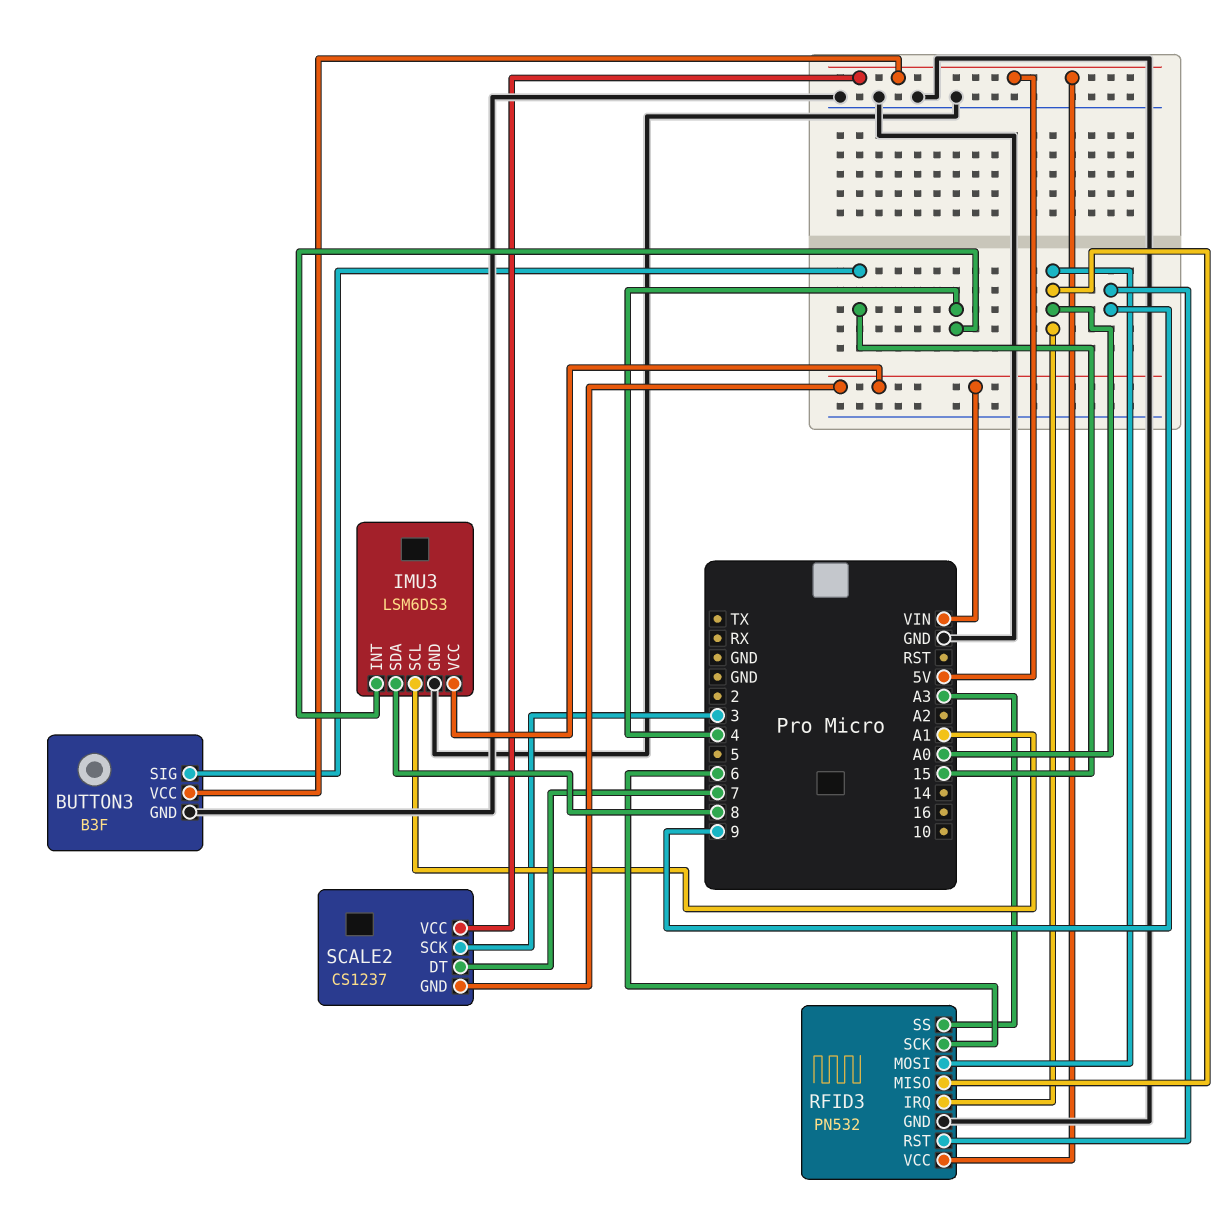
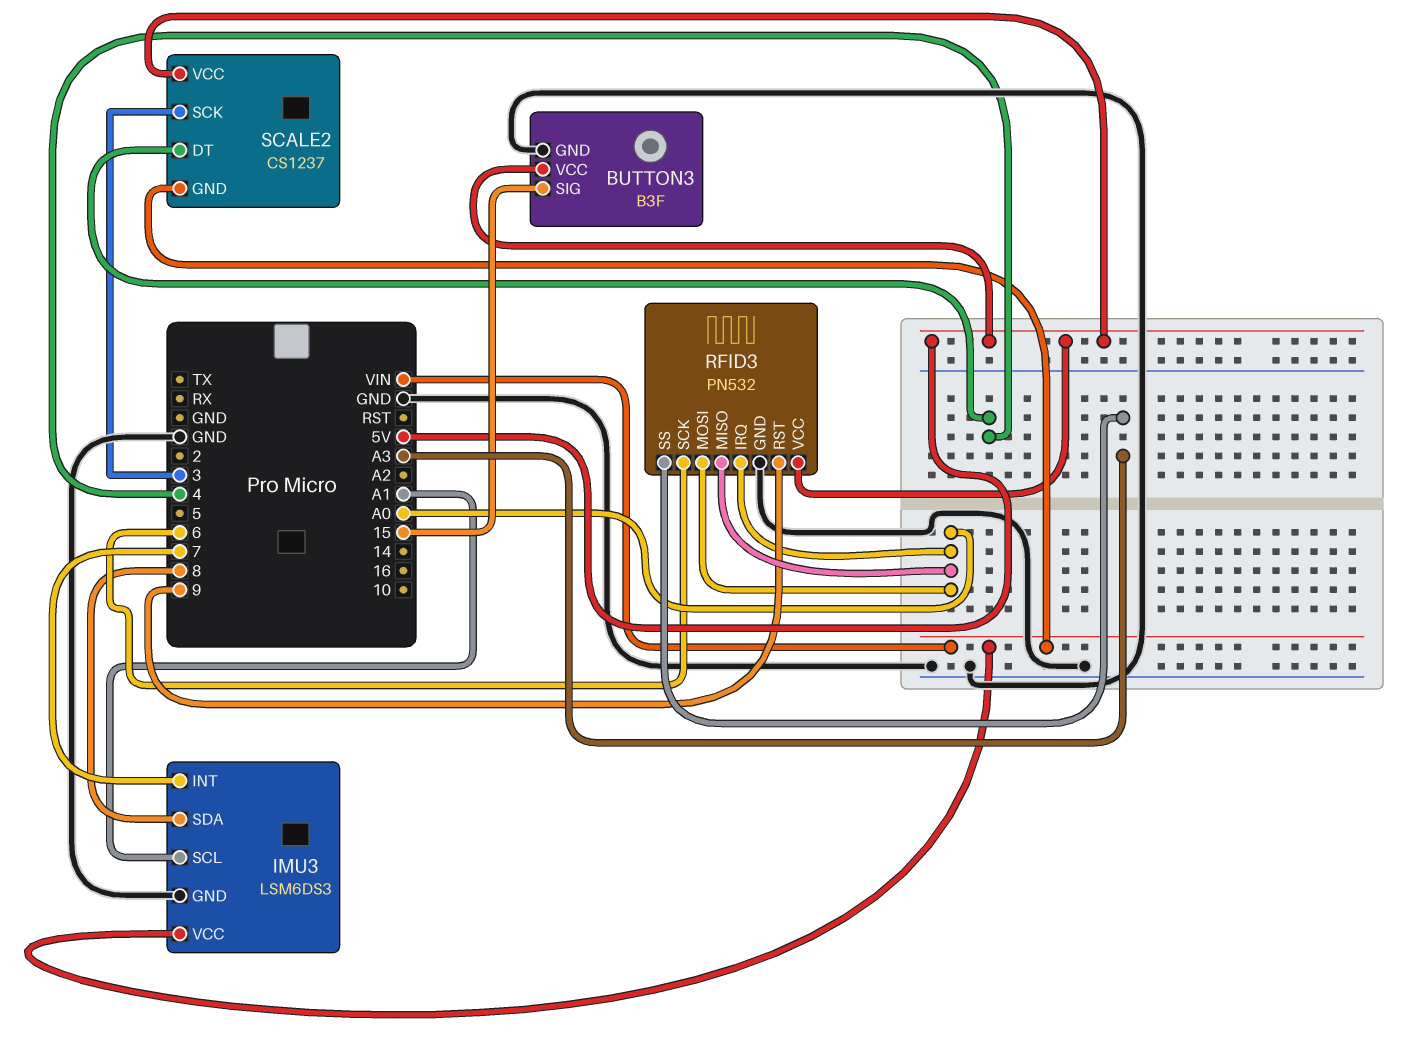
IMU3 pin INT: 4 -> 7
SCALE2 pin DT: 7 -> 4

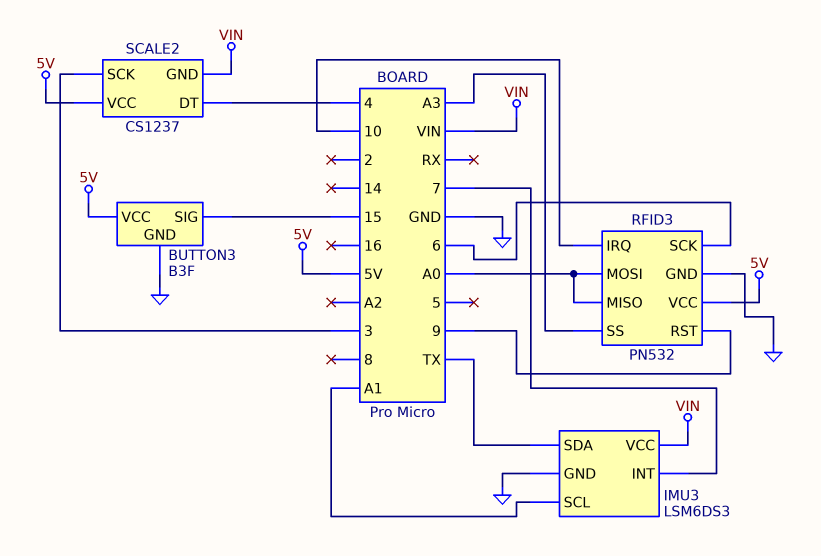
IMU3 pin SDA: 8 -> TX
RFID3 pin IRQ: A0 -> 10

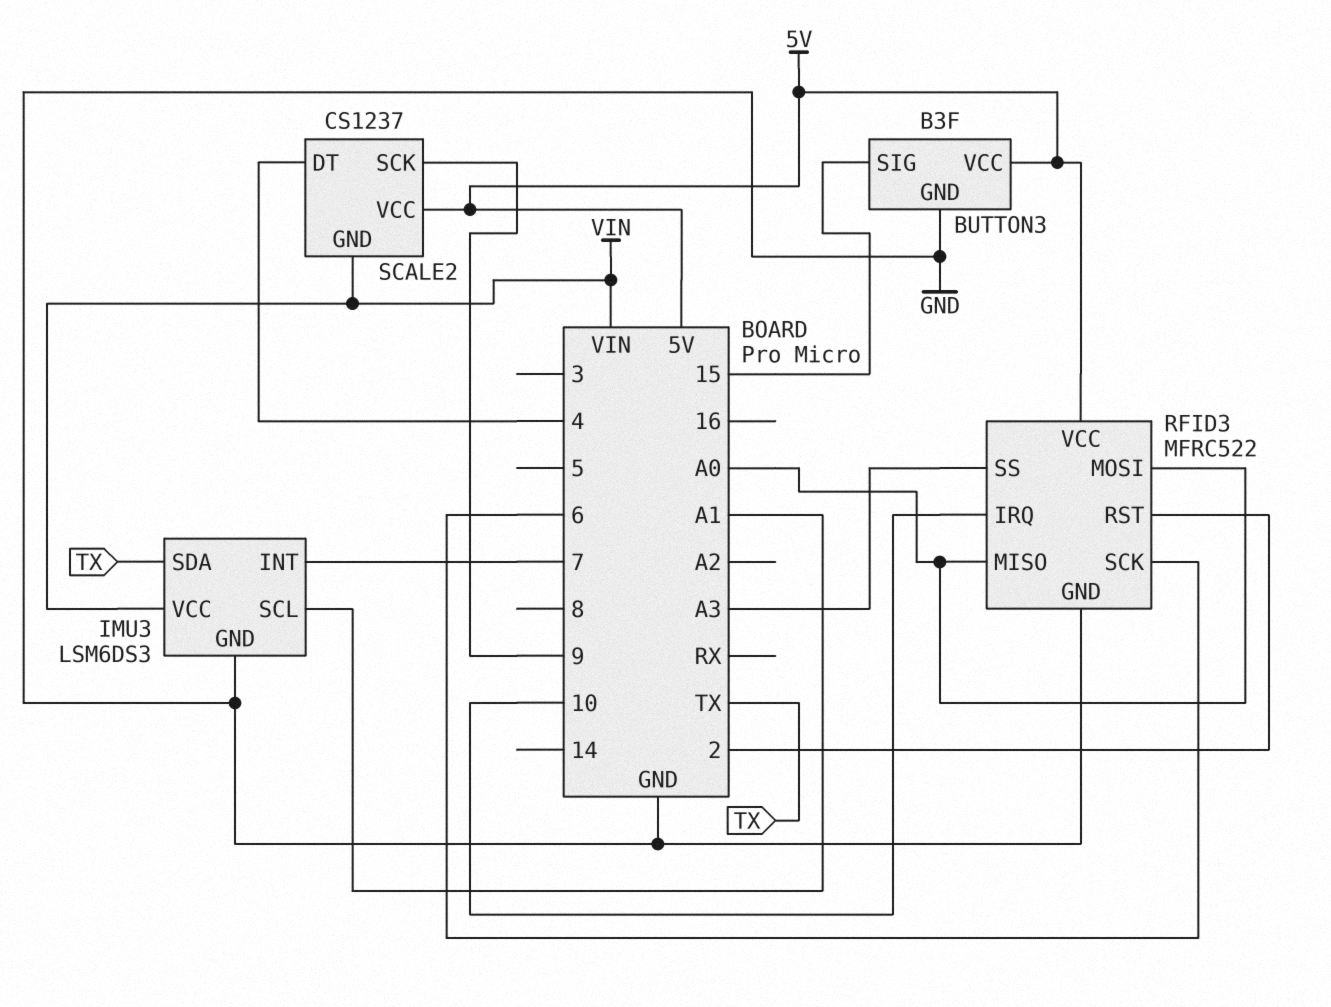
RFID3: PN532 -> MFRC522
RFID3 pin RST: 9 -> 2
SCALE2 pin SCK: 3 -> 9

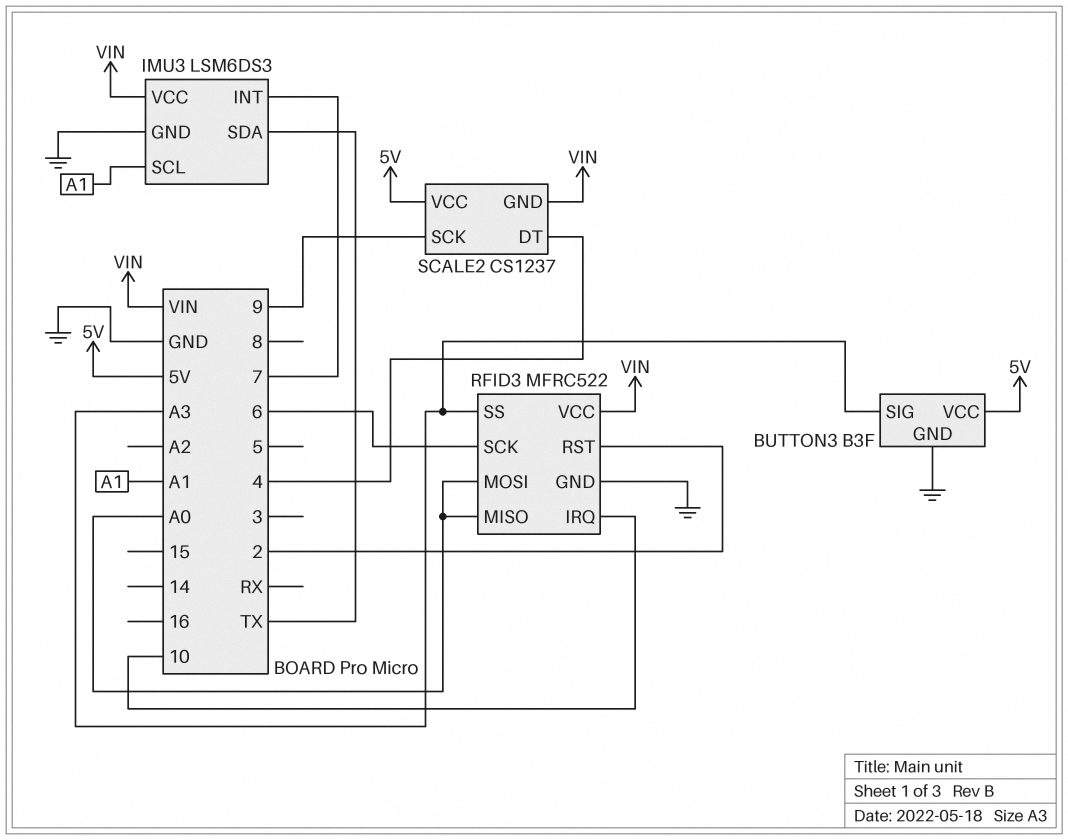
BUTTON3 pin SIG: 15 -> A3
RFID3 pin VCC: 5V -> VIN

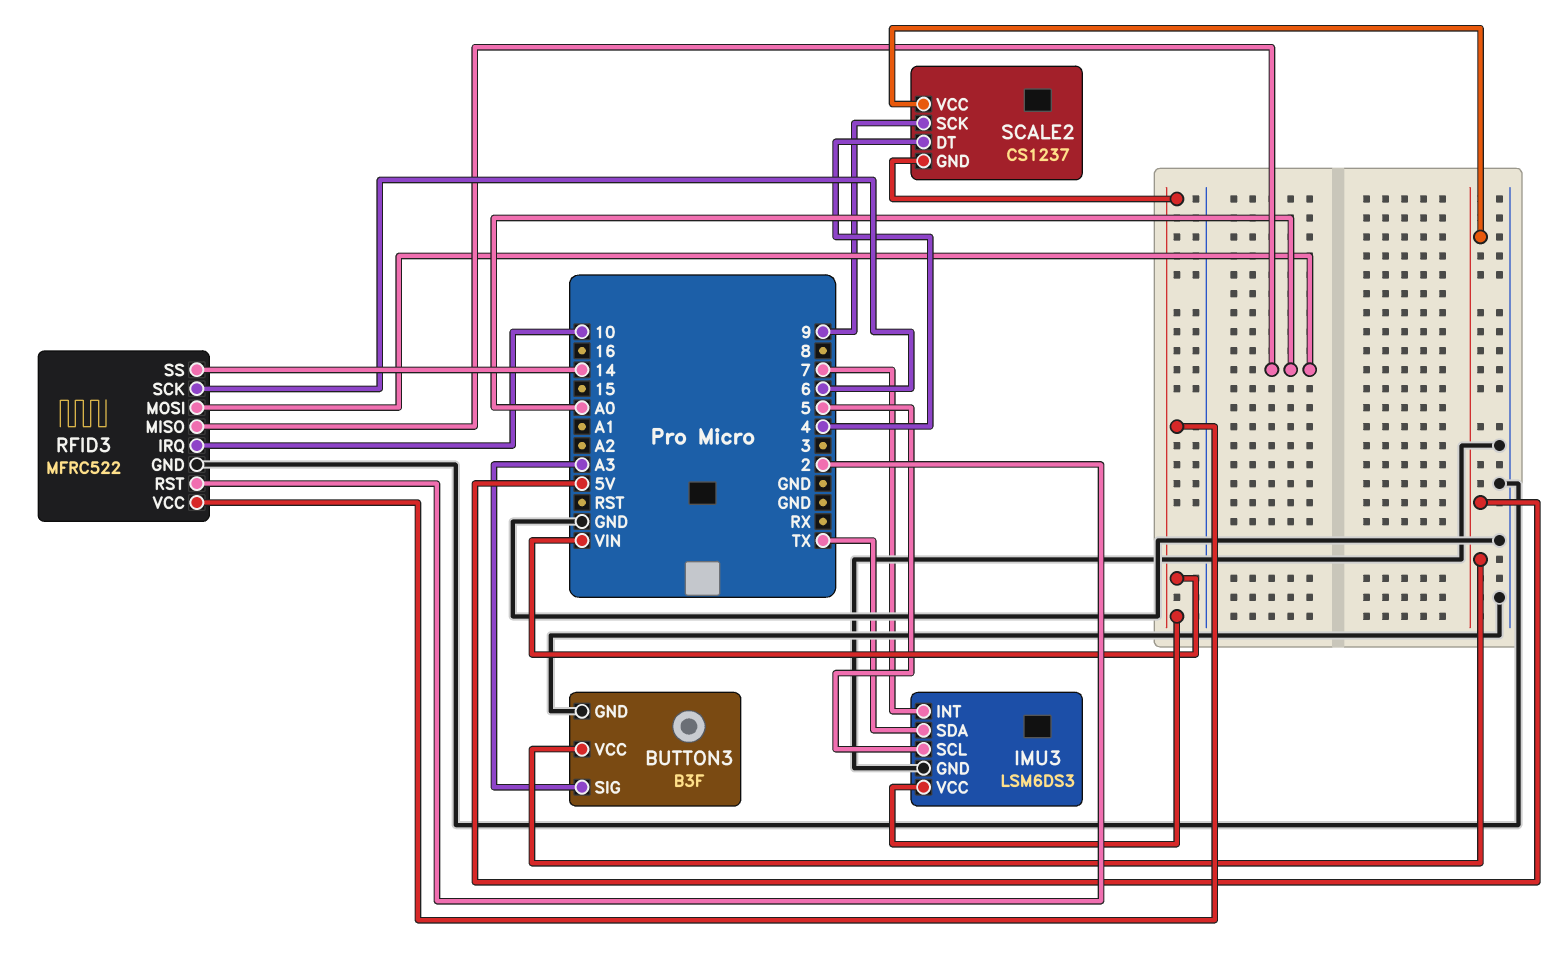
IMU3 pin SCL: A1 -> 5
RFID3 pin SS: A3 -> 14

